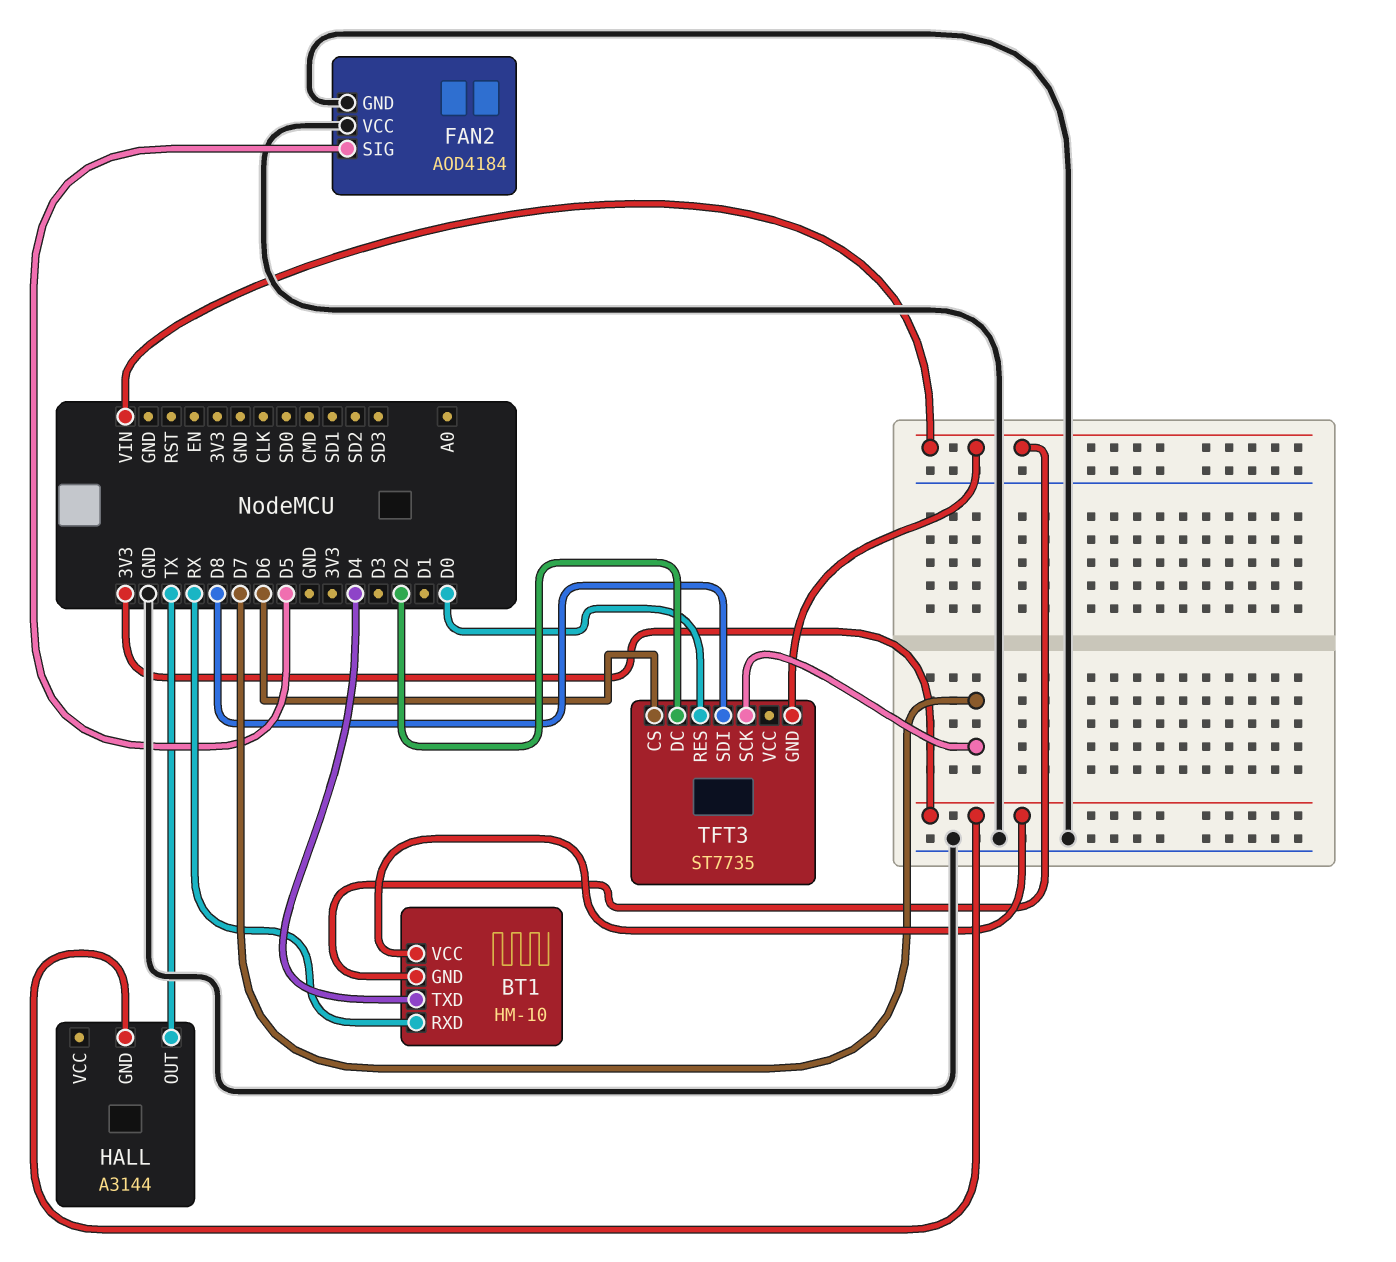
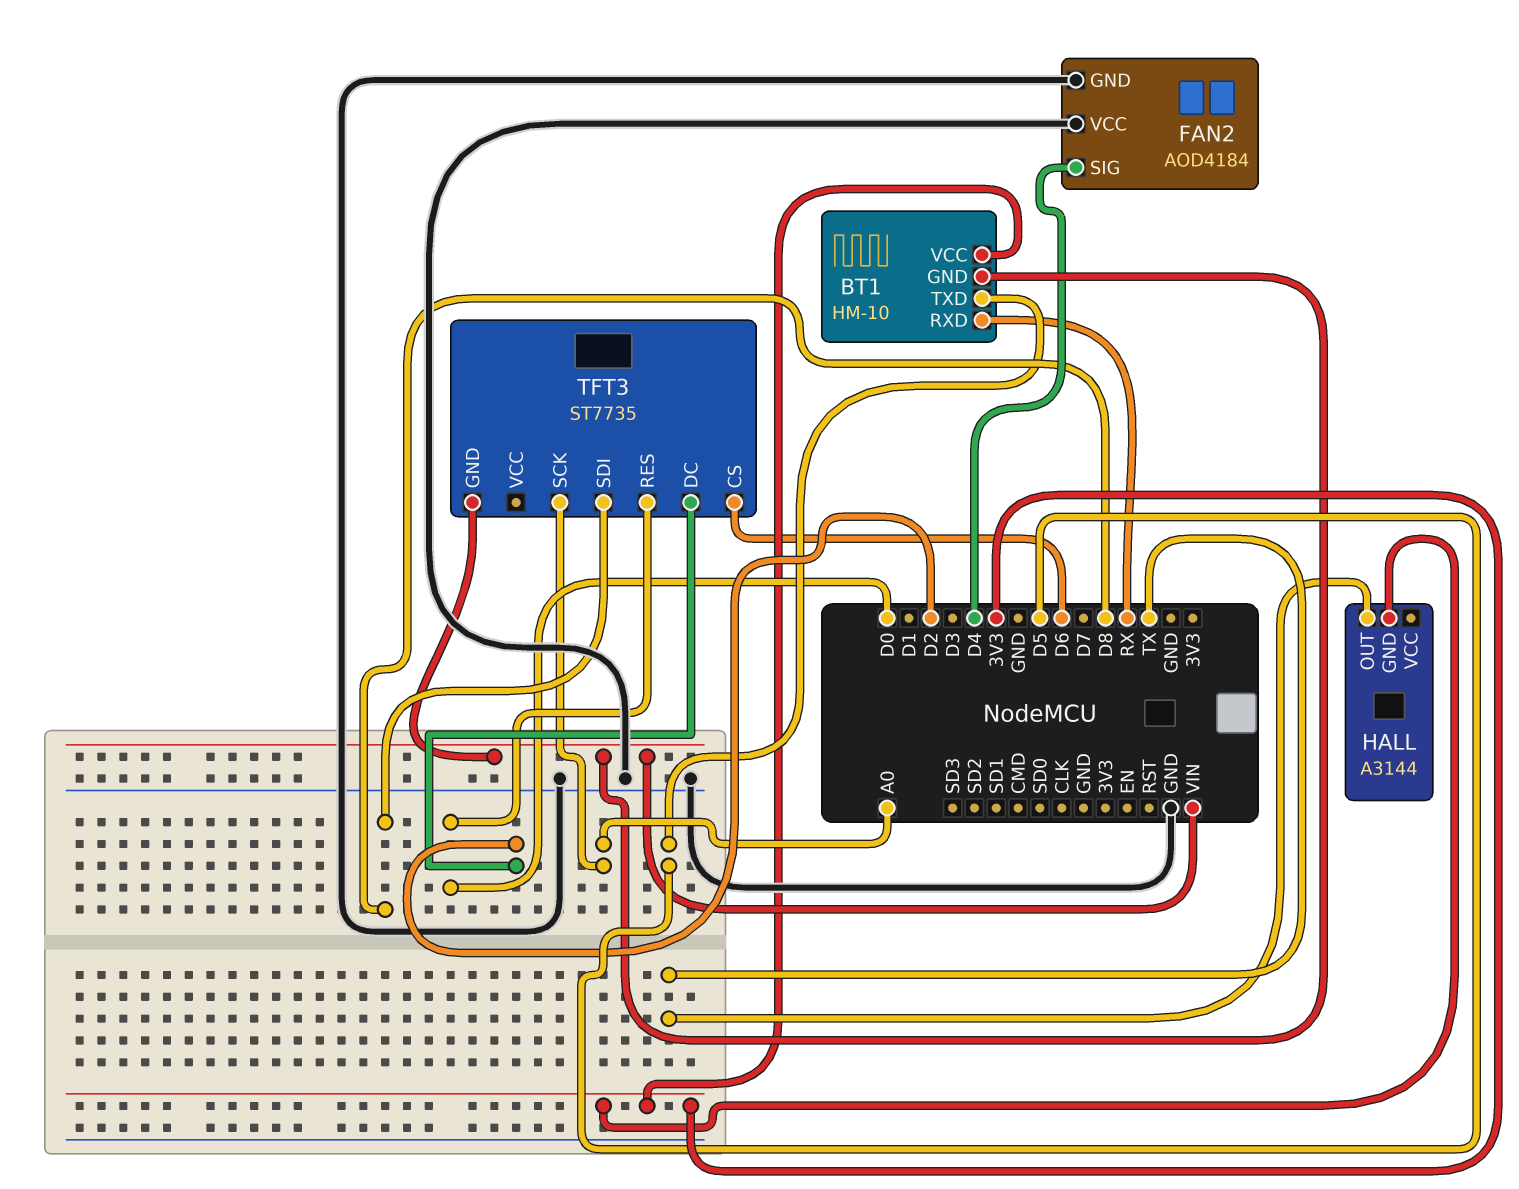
BT1 pin TXD: D4 -> D5
FAN2 pin SIG: D5 -> D4
TFT3 pin SCK: D7 -> A0

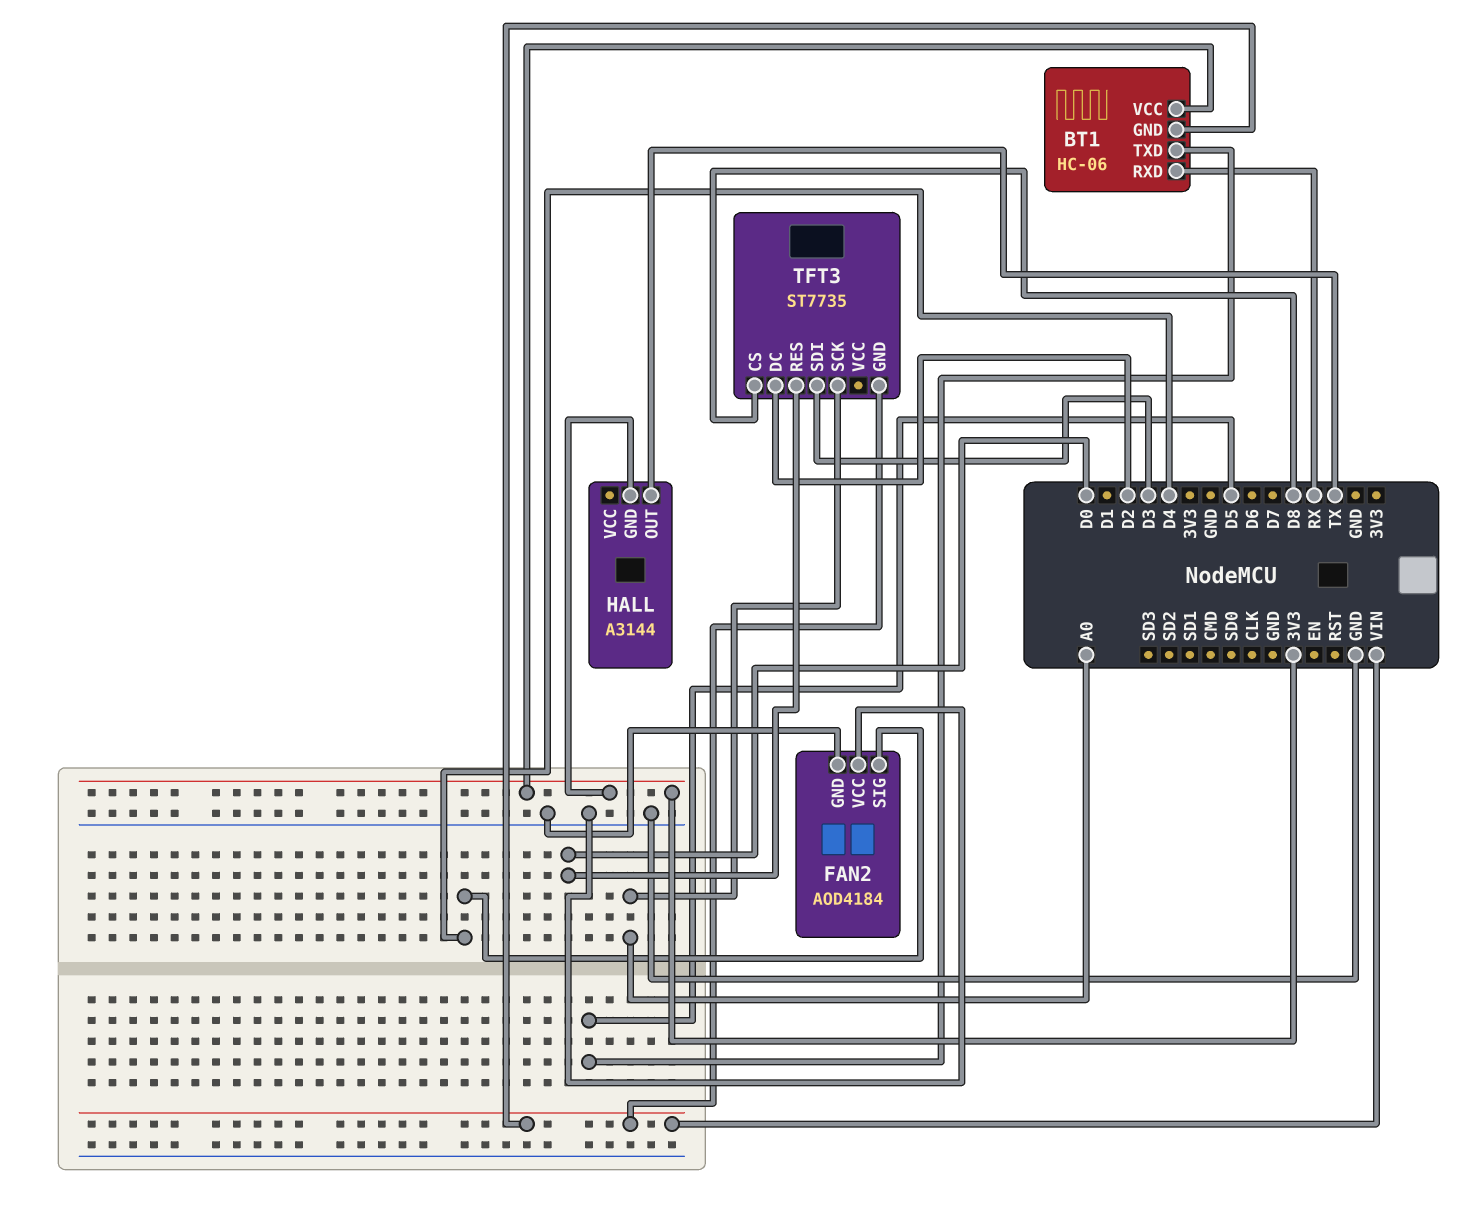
BT1: HM-10 -> HC-06
TFT3 pin CS: D6 -> D8
TFT3 pin SDI: D8 -> D3

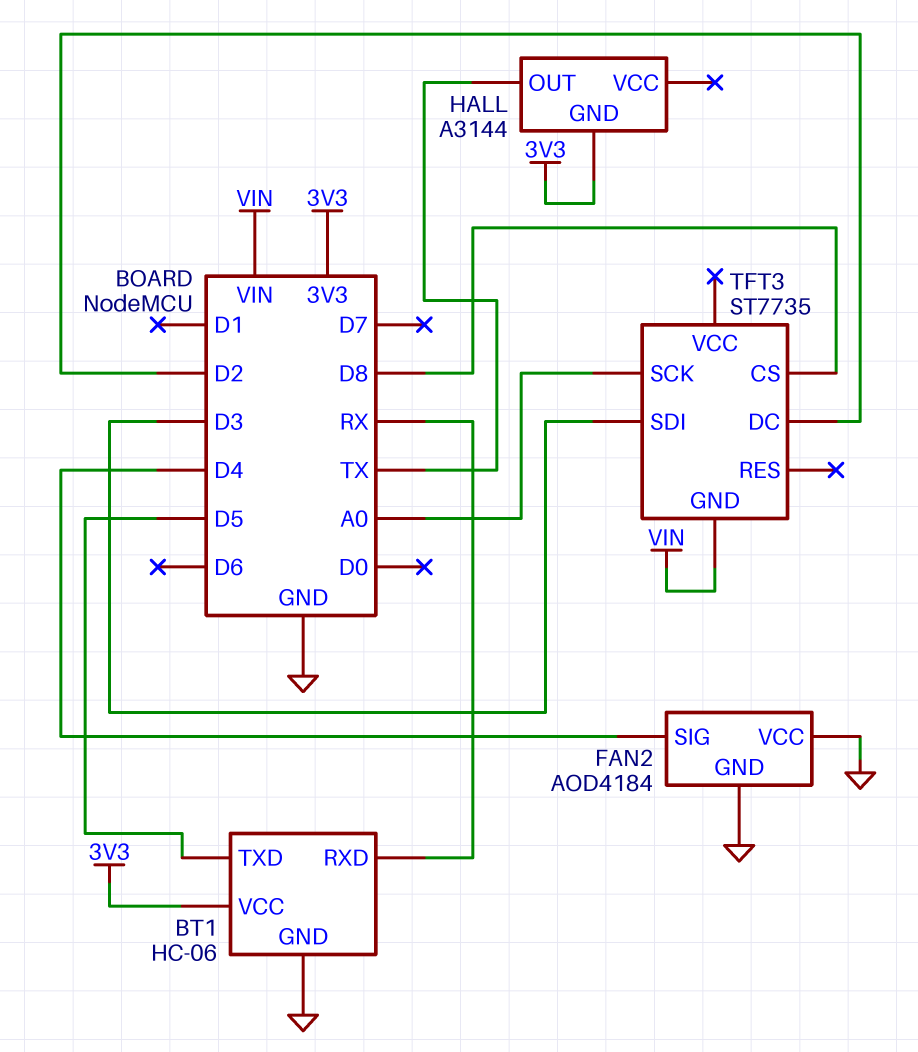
BT1 pin GND: VIN -> GND
TFT3 pin RES: D0 -> none

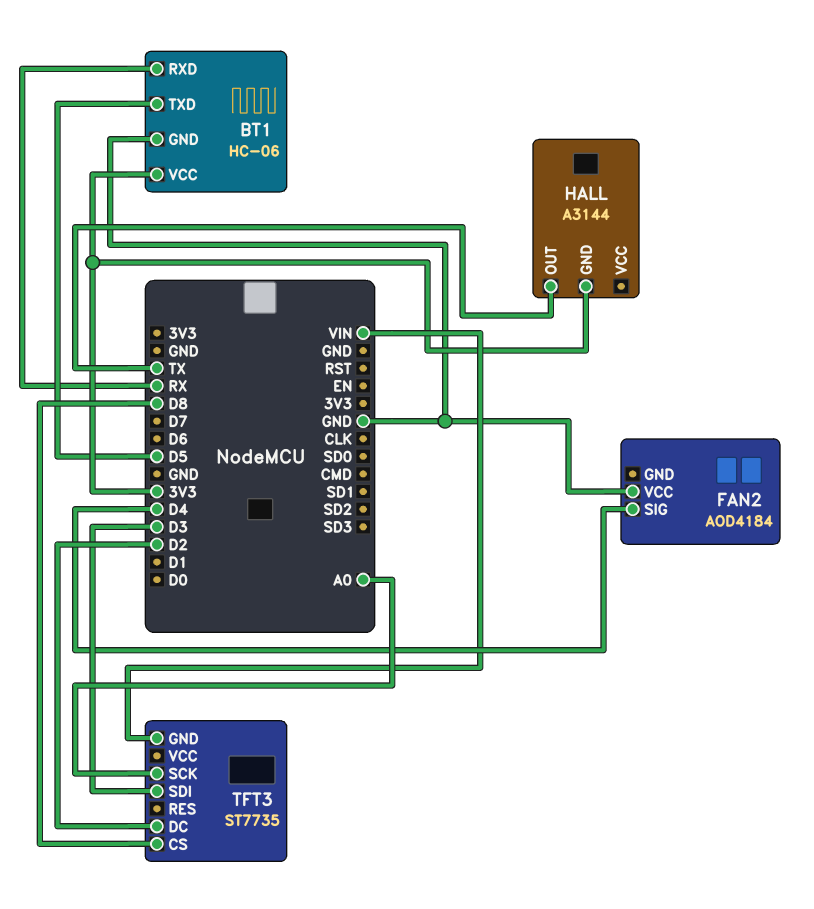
FAN2 pin GND: GND -> none

